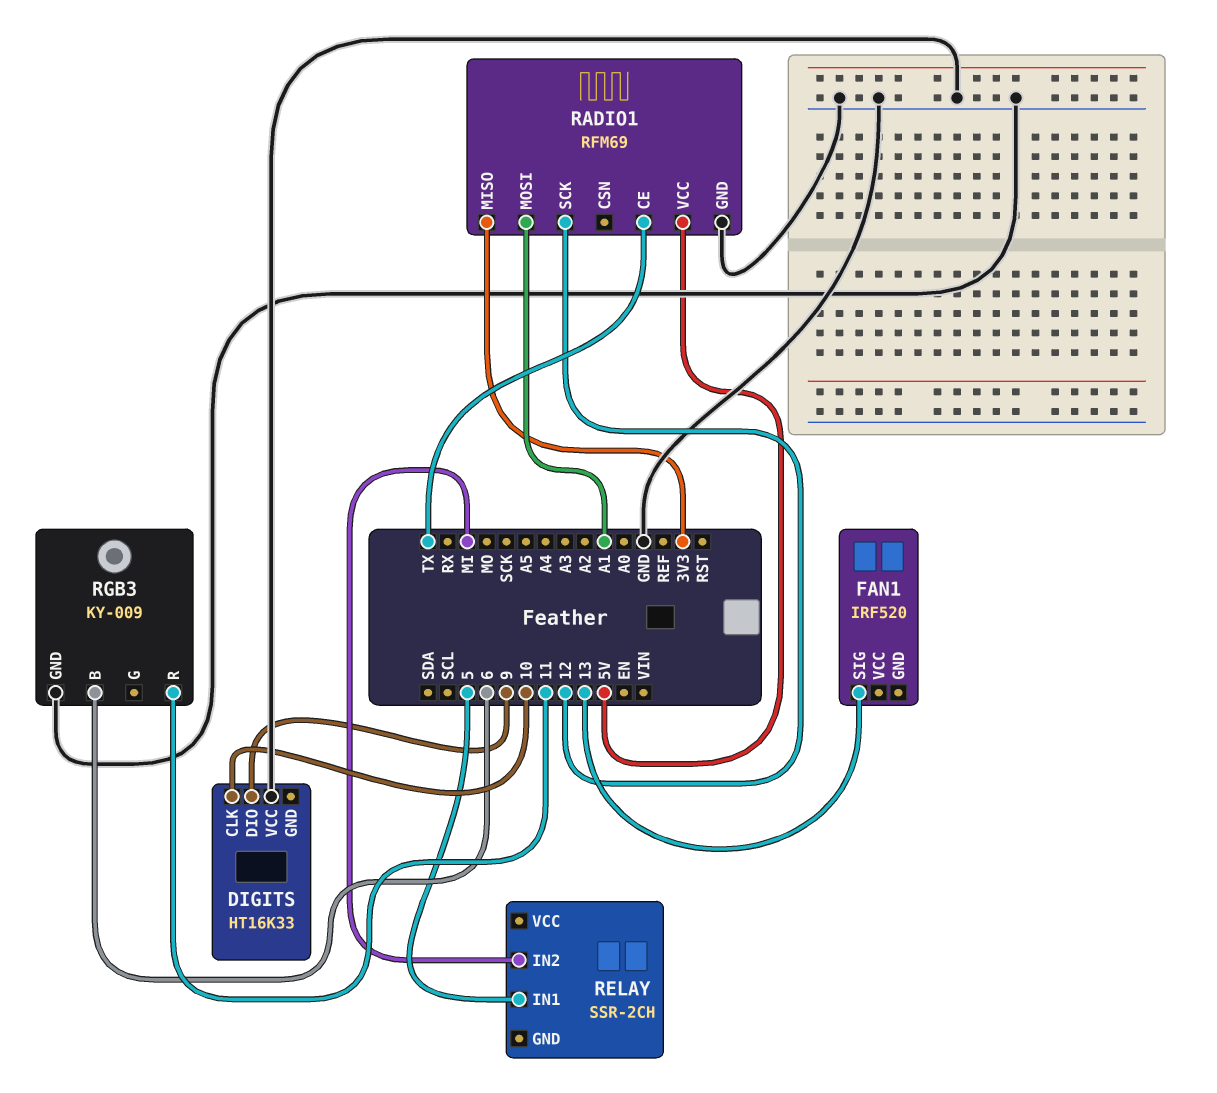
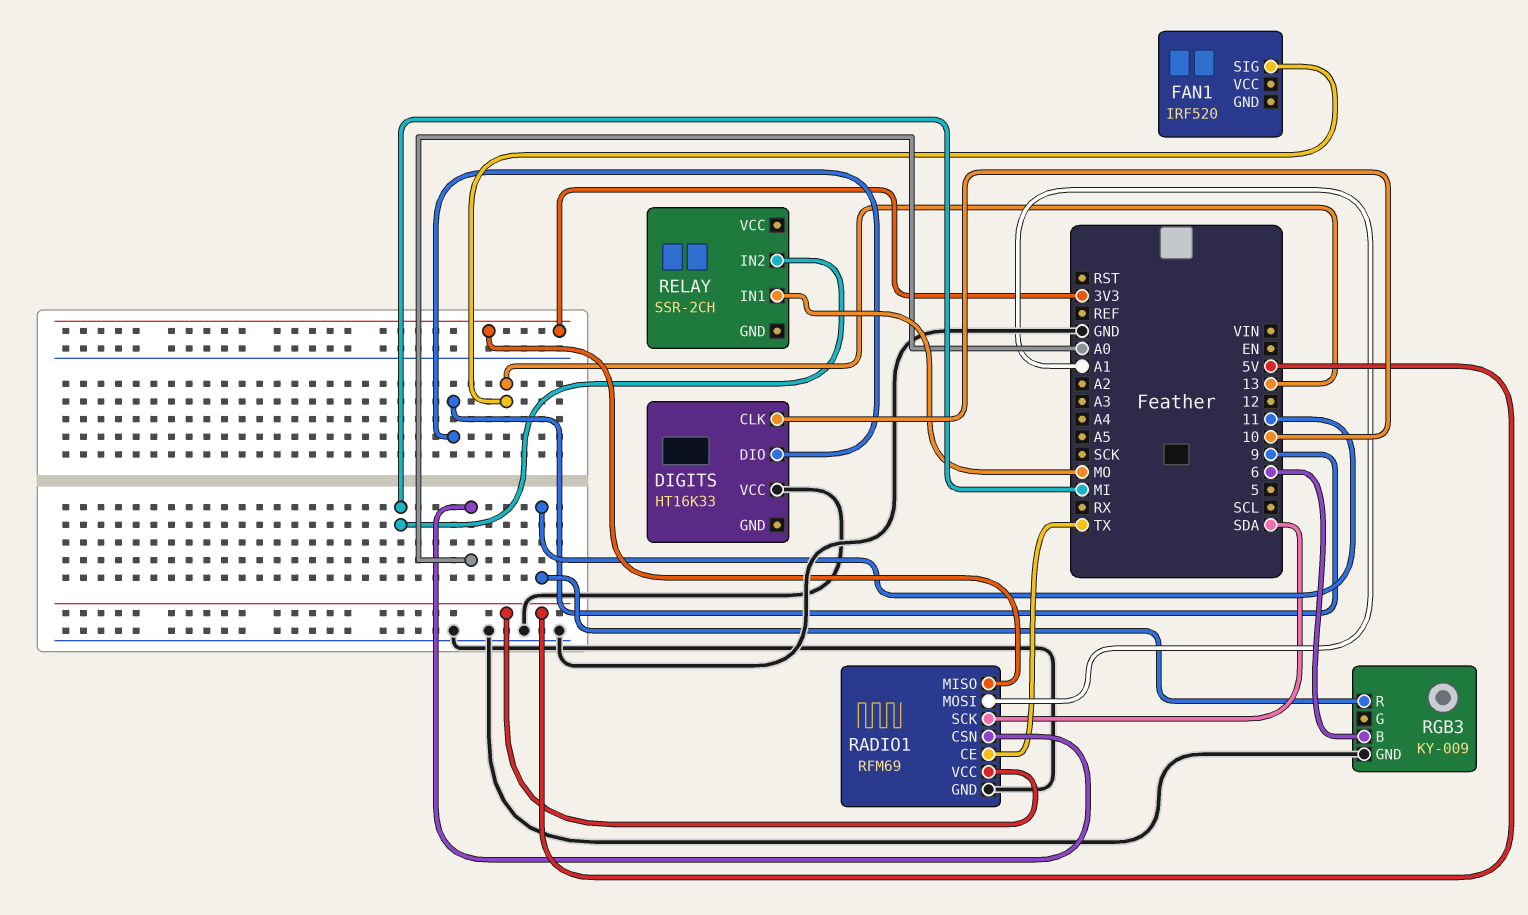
RADIO1 pin CSN: none -> A0
RADIO1 pin SCK: 12 -> SDA
RELAY pin IN1: 5 -> MO

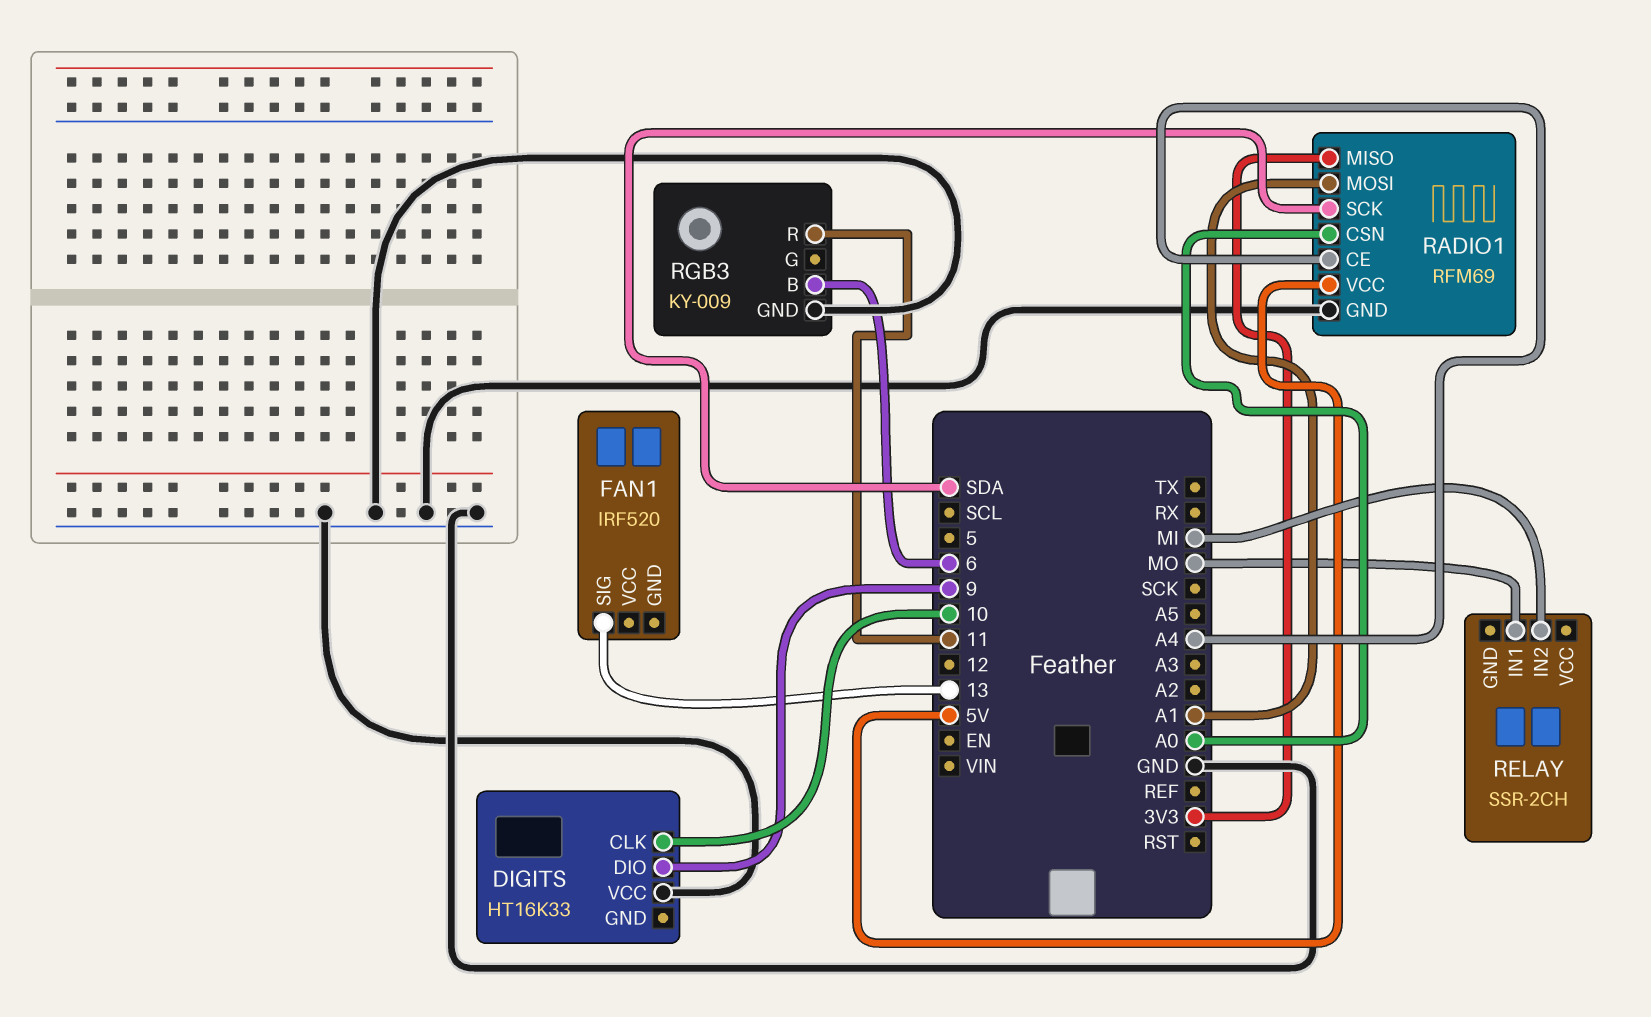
RADIO1 pin CE: TX -> A4

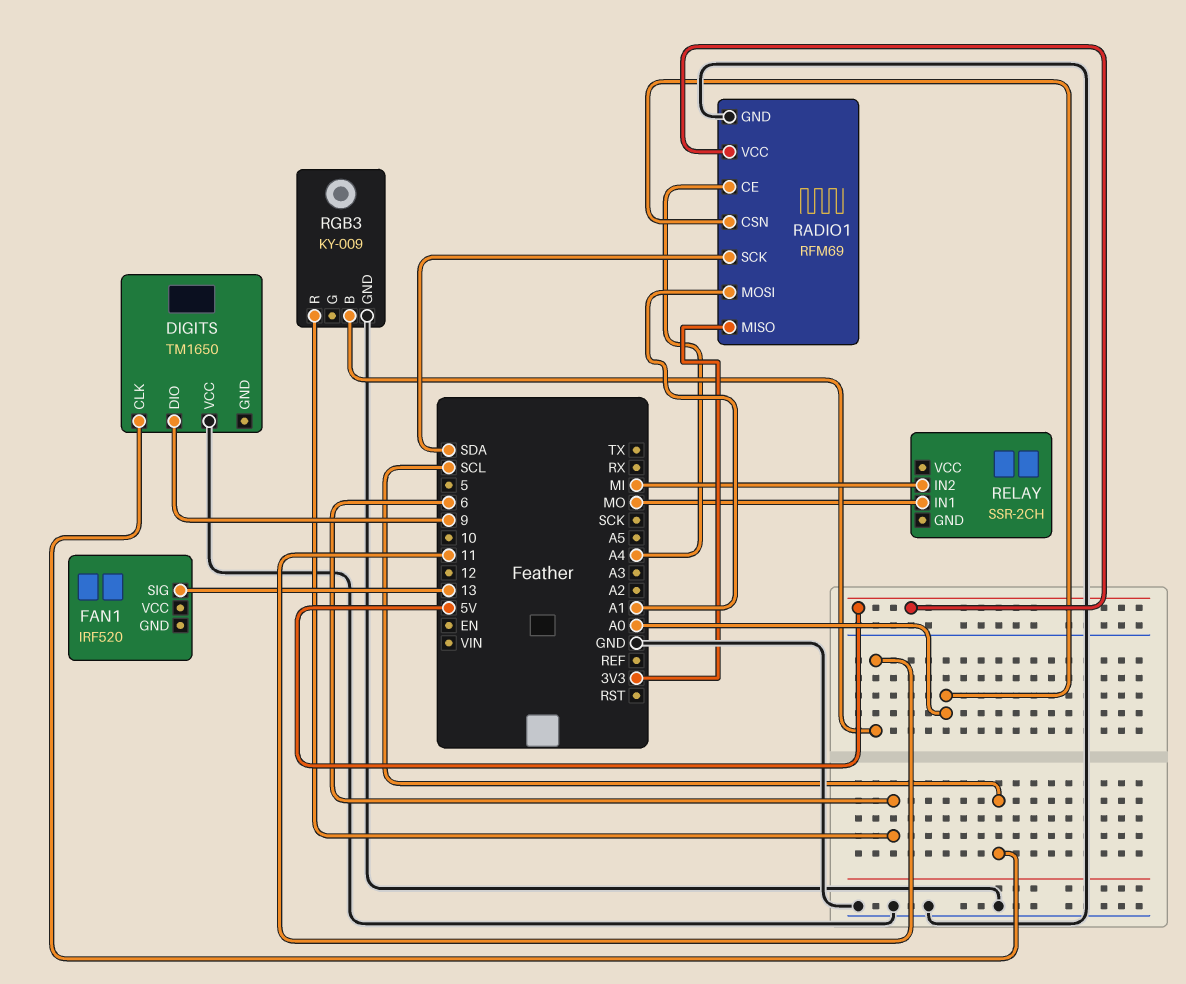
DIGITS: HT16K33 -> TM1650
DIGITS pin CLK: 10 -> SCL
RGB3 pin B: 6 -> 11
RGB3 pin R: 11 -> 6

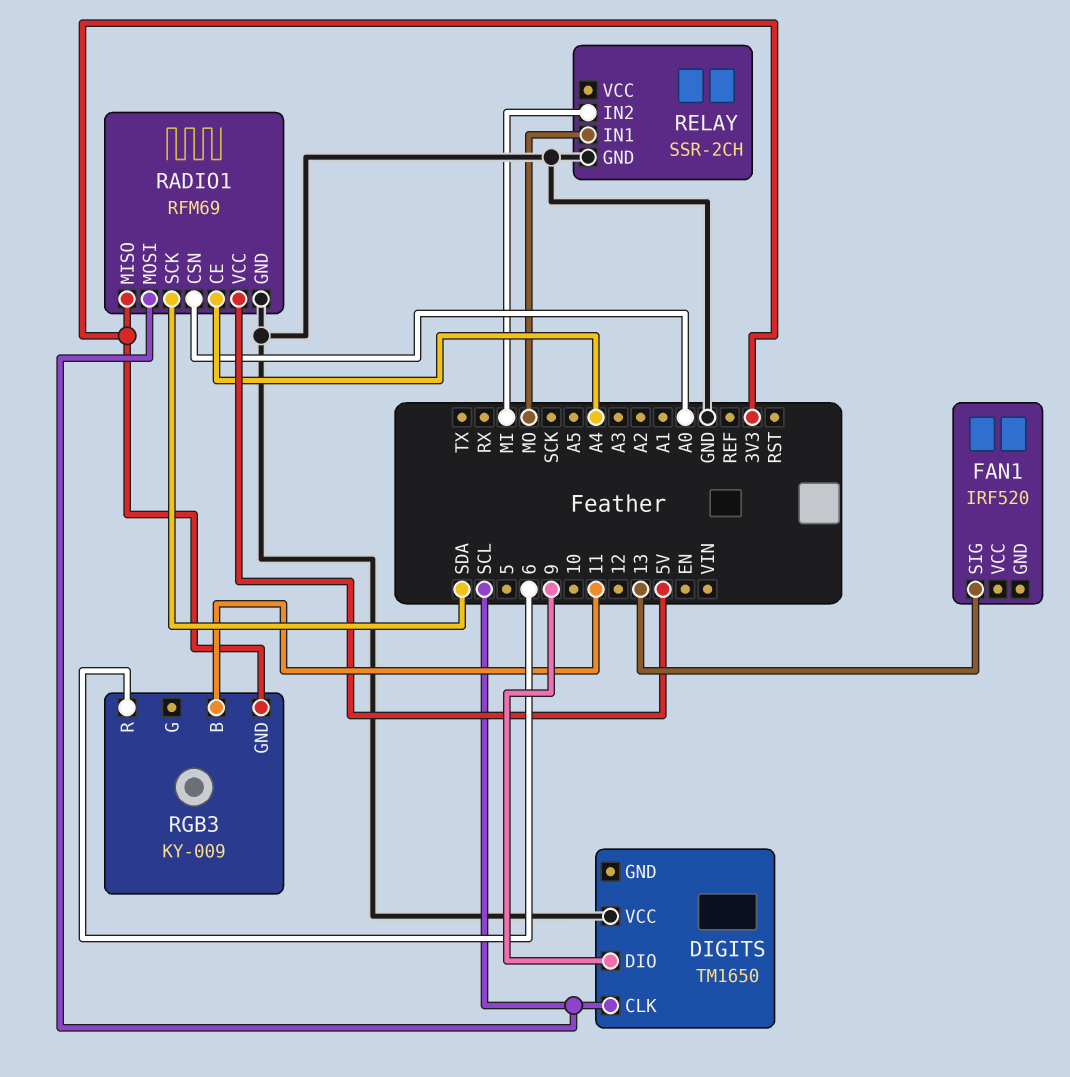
RADIO1 pin MOSI: A1 -> SCL
RELAY pin GND: none -> GND
RGB3 pin GND: GND -> 3V3

